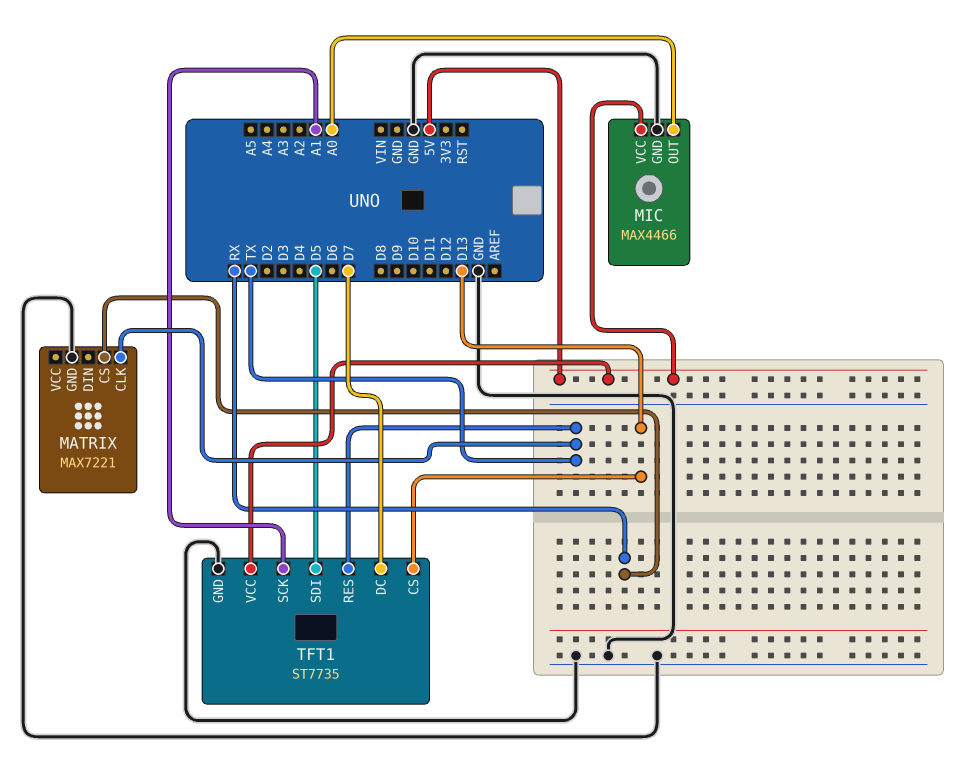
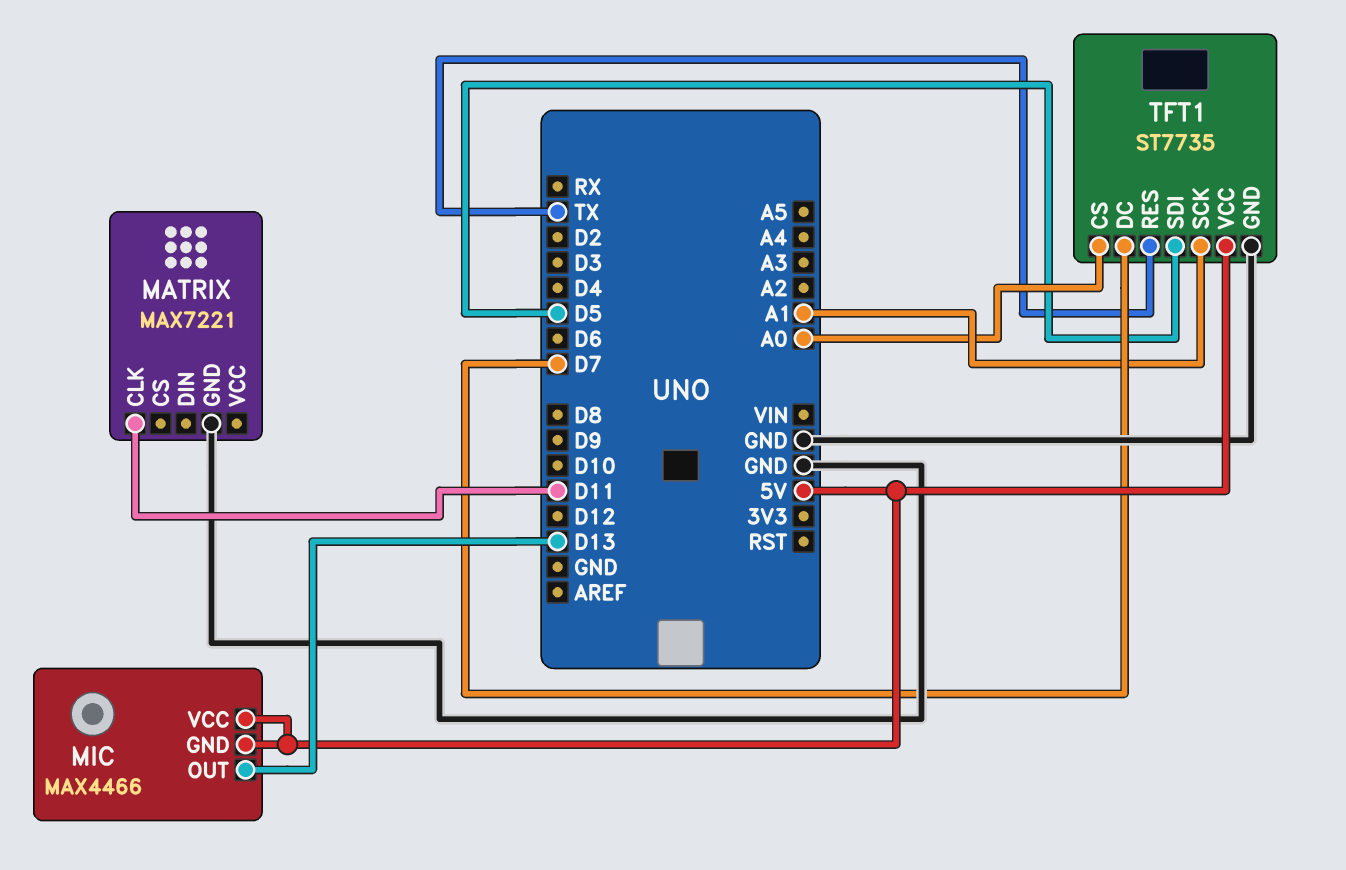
MATRIX pin CLK: TX -> D11
MATRIX pin CS: RX -> none
MIC pin GND: GND -> 5V
MIC pin OUT: A0 -> D13
TFT1 pin CS: D13 -> A0

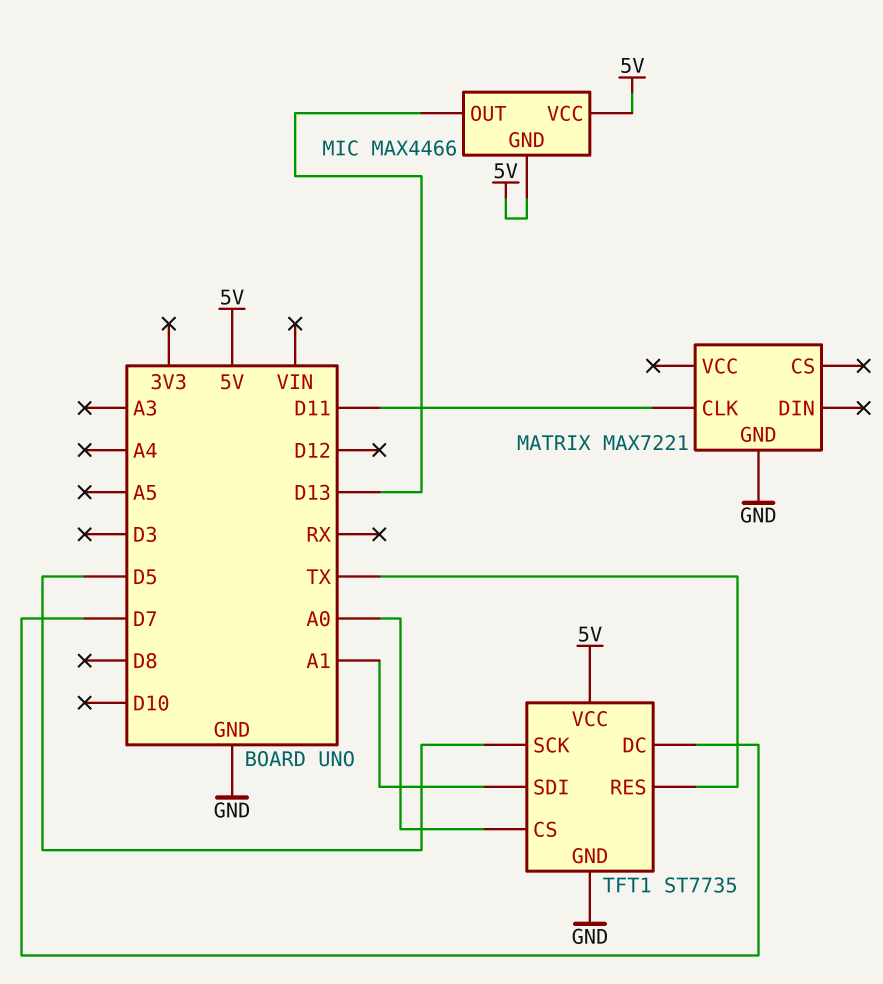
TFT1 pin SCK: A1 -> D5
TFT1 pin SDI: D5 -> A1

